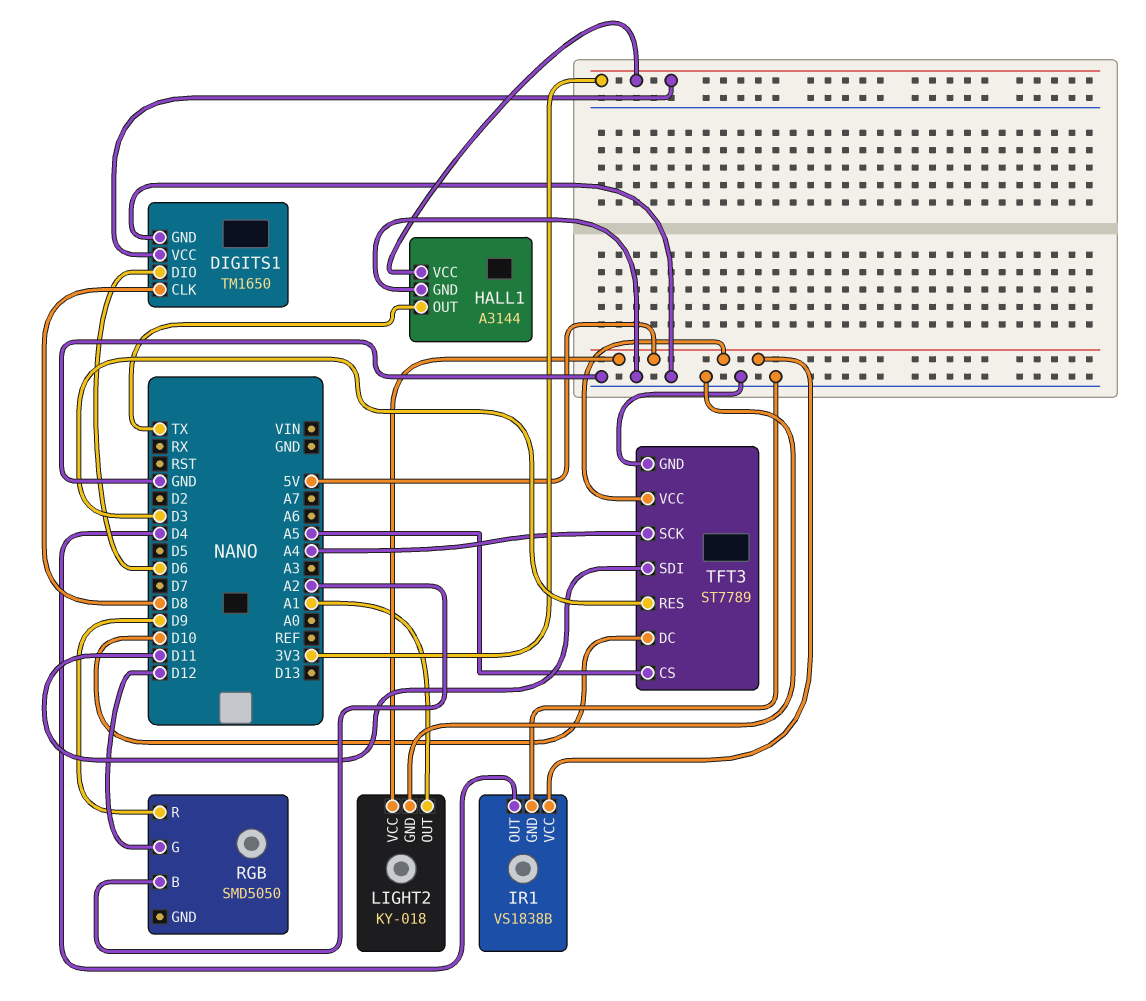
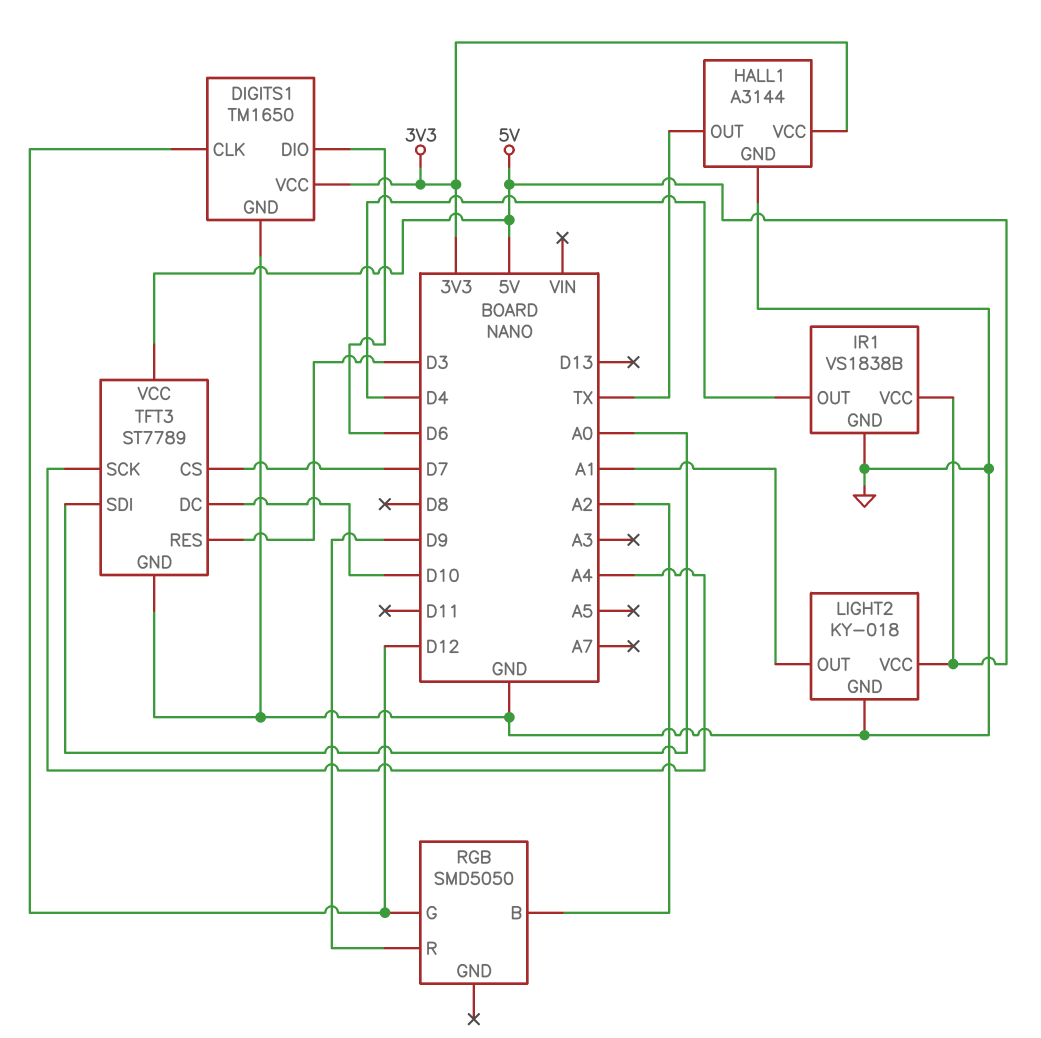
DIGITS1 pin CLK: D8 -> D12
TFT3 pin CS: A5 -> D7
TFT3 pin SDI: D11 -> A0

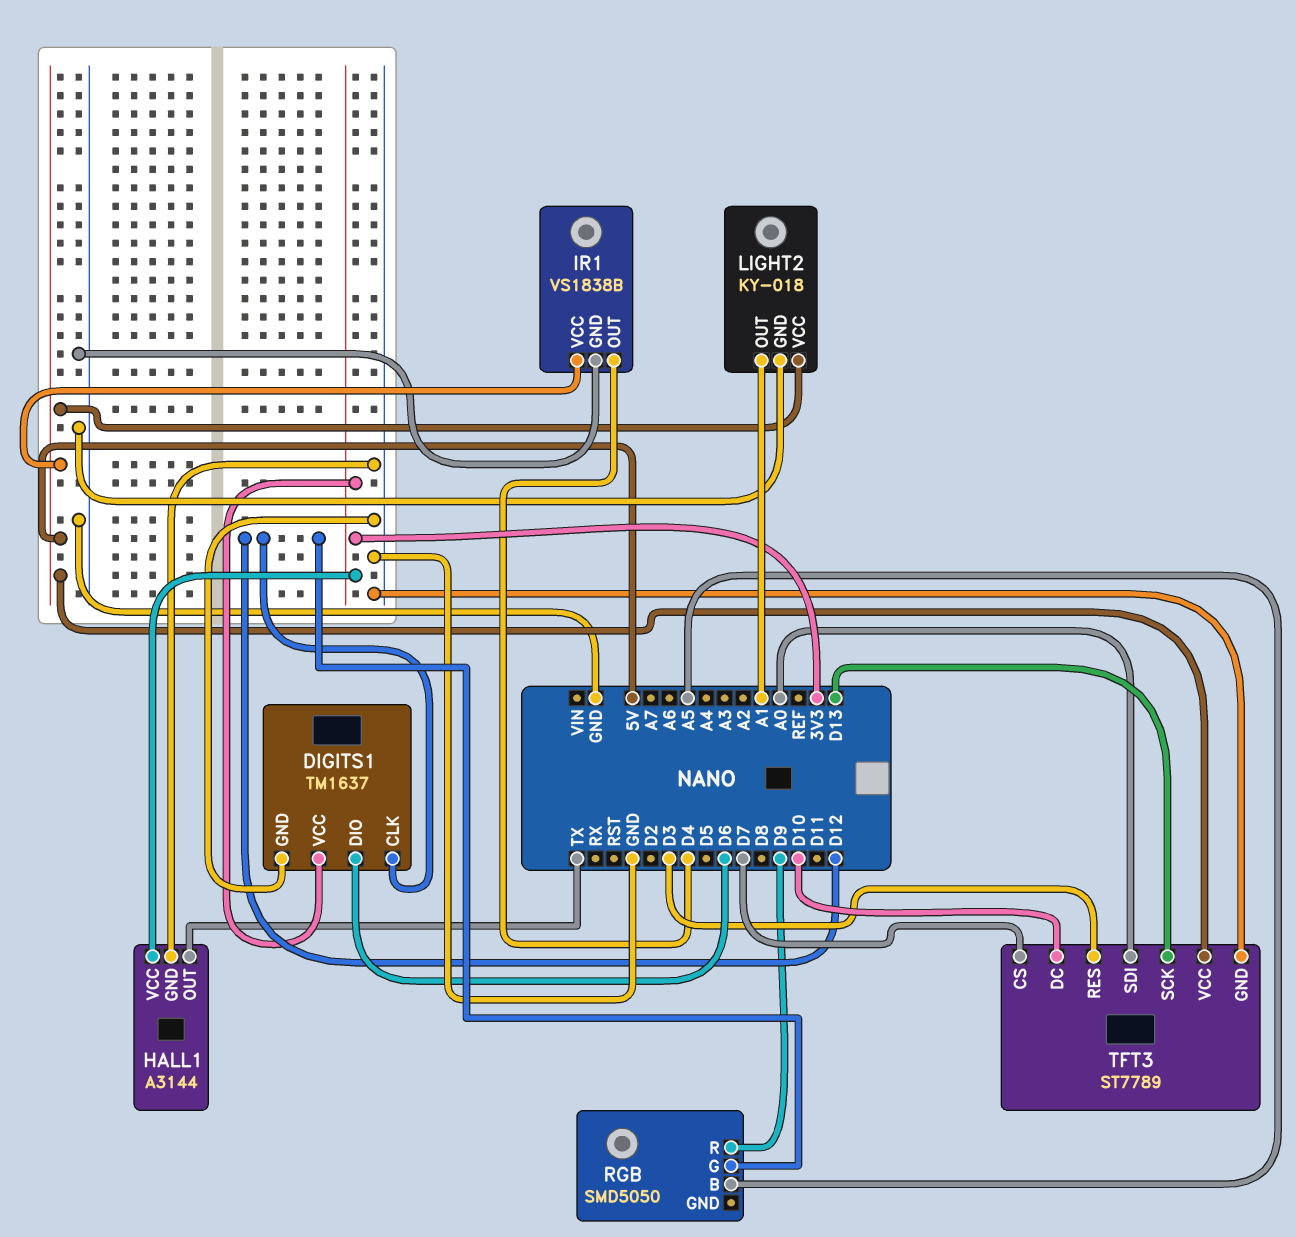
DIGITS1: TM1650 -> TM1637
RGB pin B: A2 -> A5
TFT3 pin SCK: A4 -> D13

